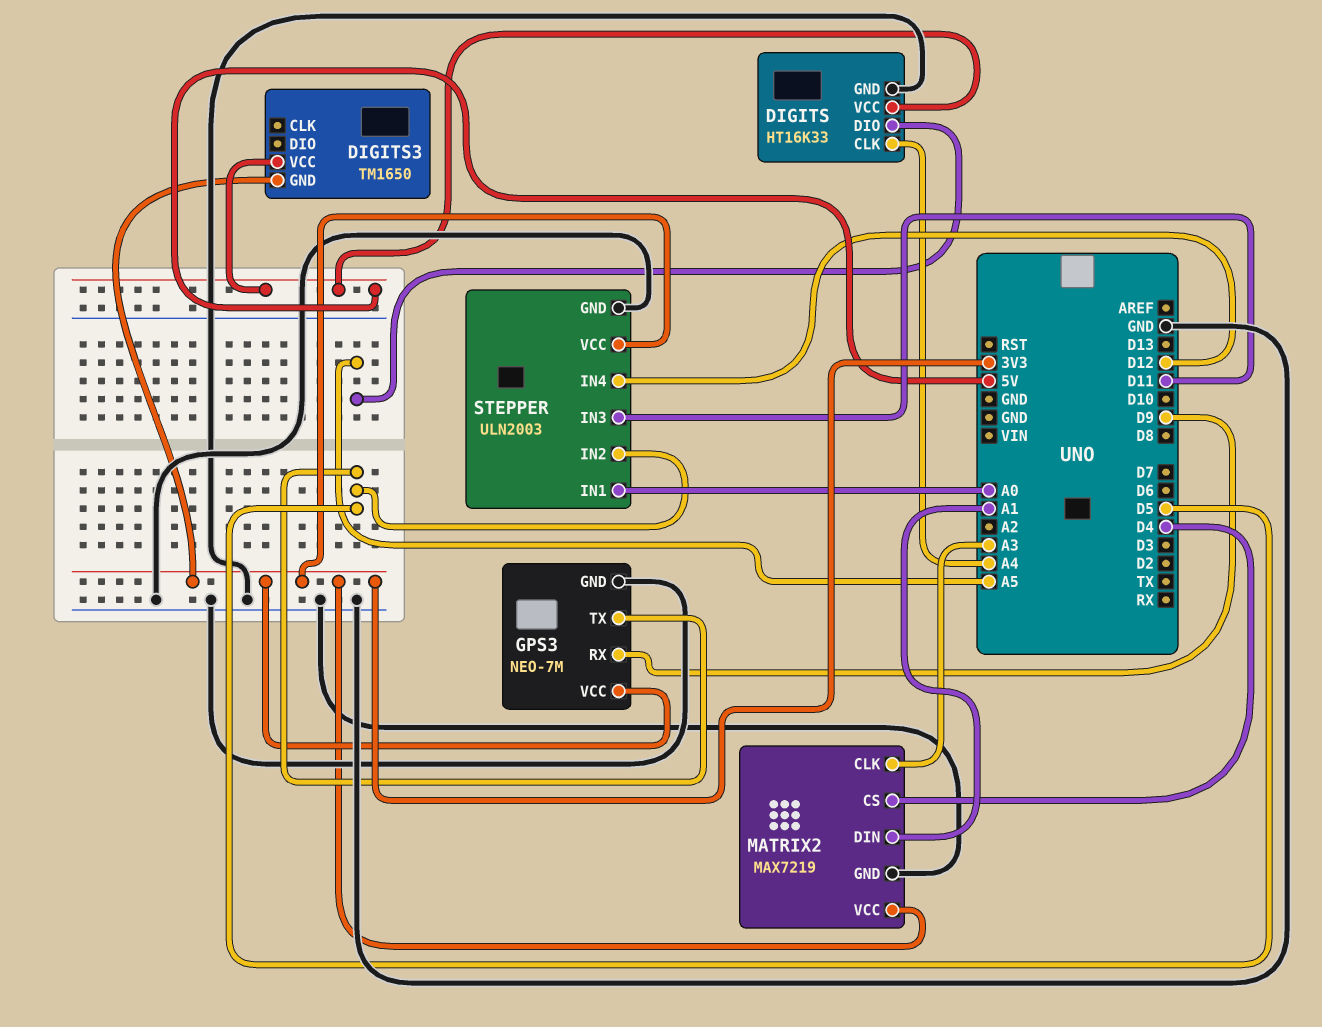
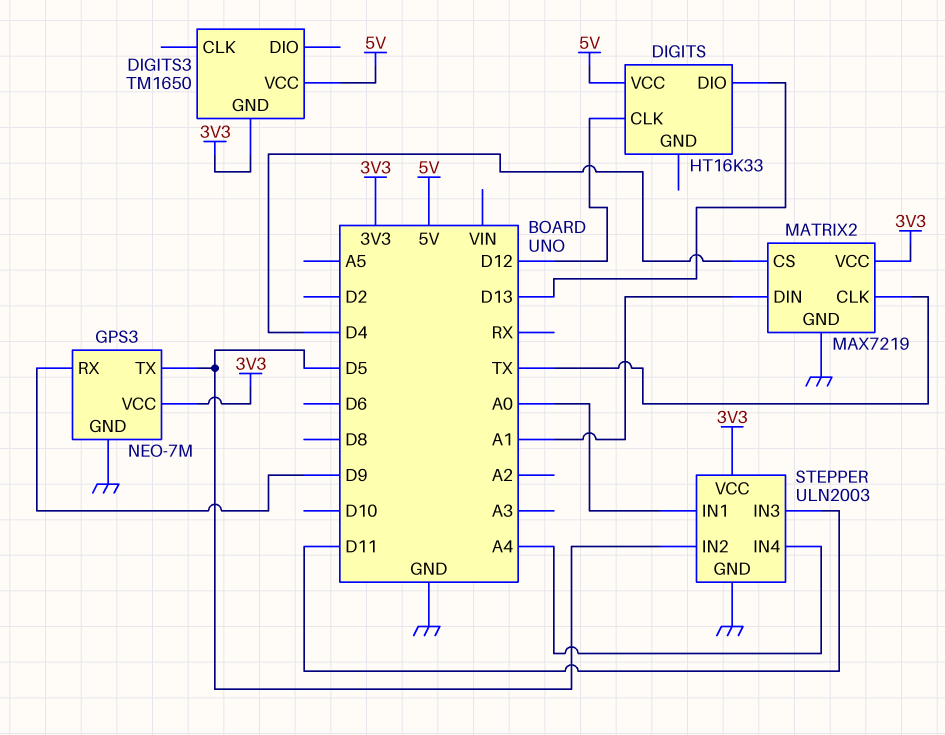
DIGITS pin CLK: A4 -> D12
DIGITS pin DIO: A5 -> D13
DIGITS pin GND: GND -> none
MATRIX2 pin CLK: A3 -> TX
STEPPER pin IN4: D12 -> A4

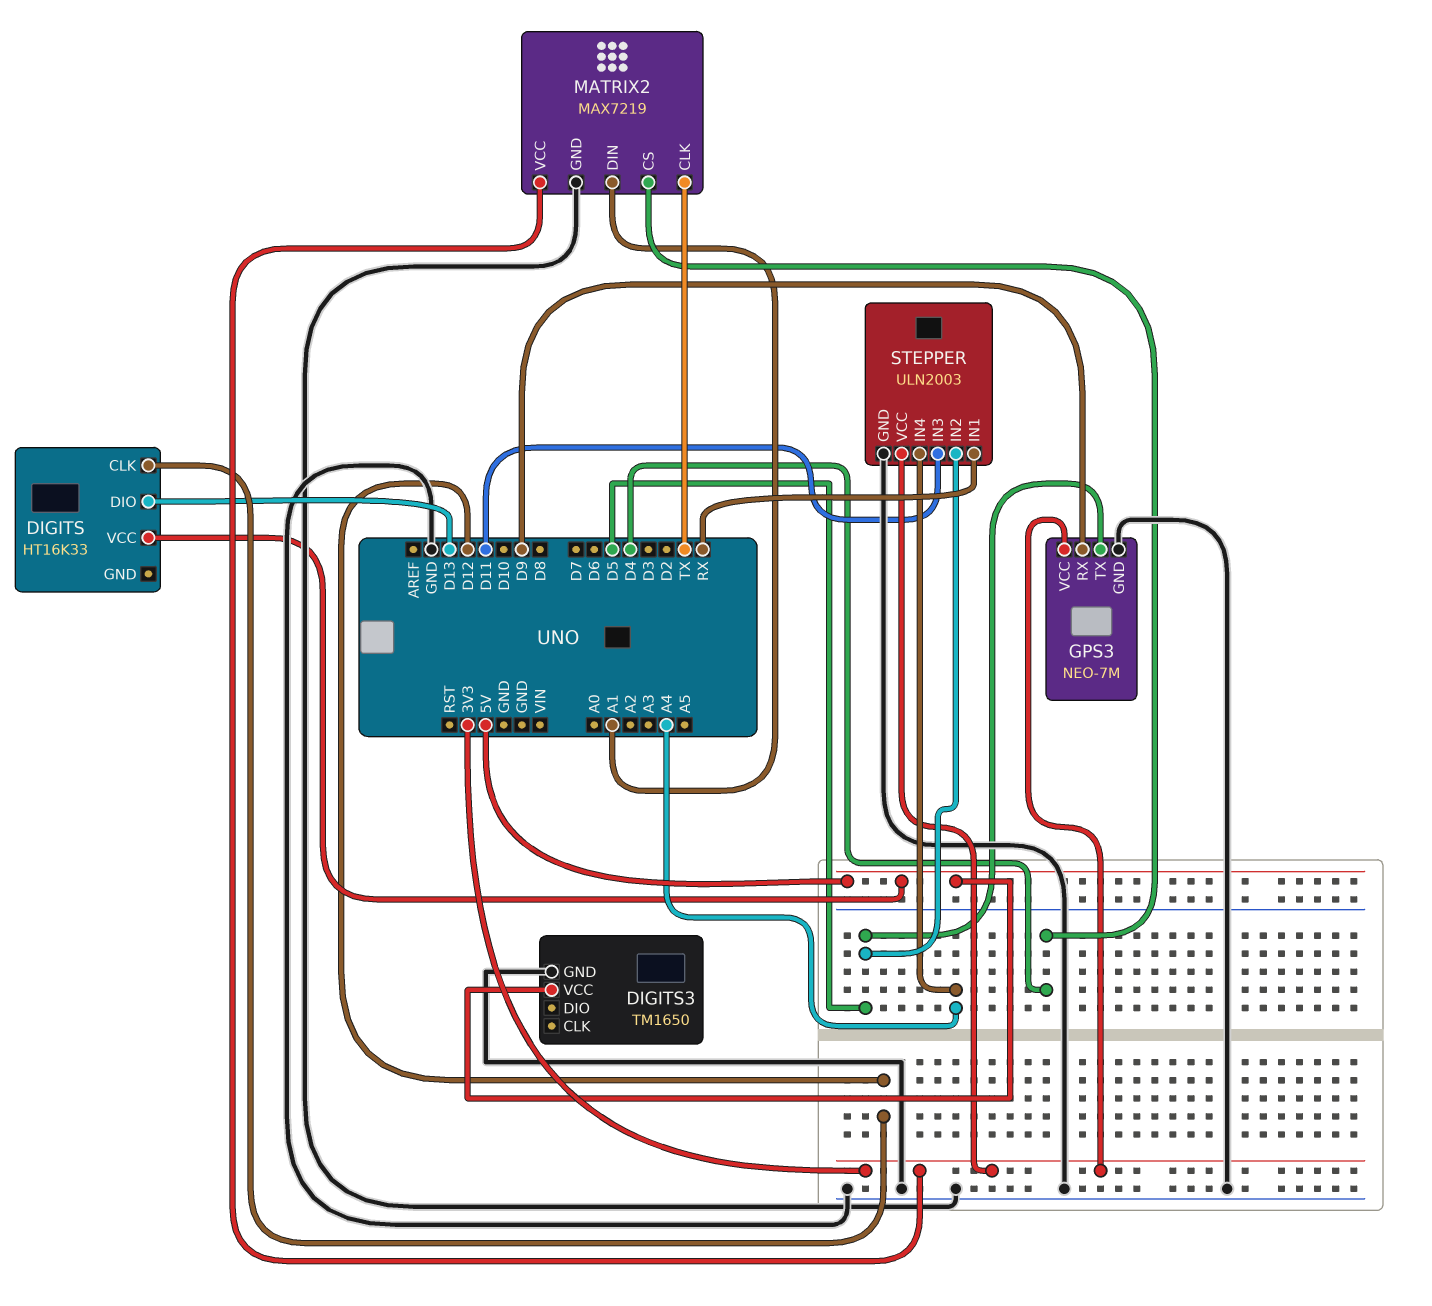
DIGITS3 pin GND: 3V3 -> GND
STEPPER pin IN1: A0 -> RX

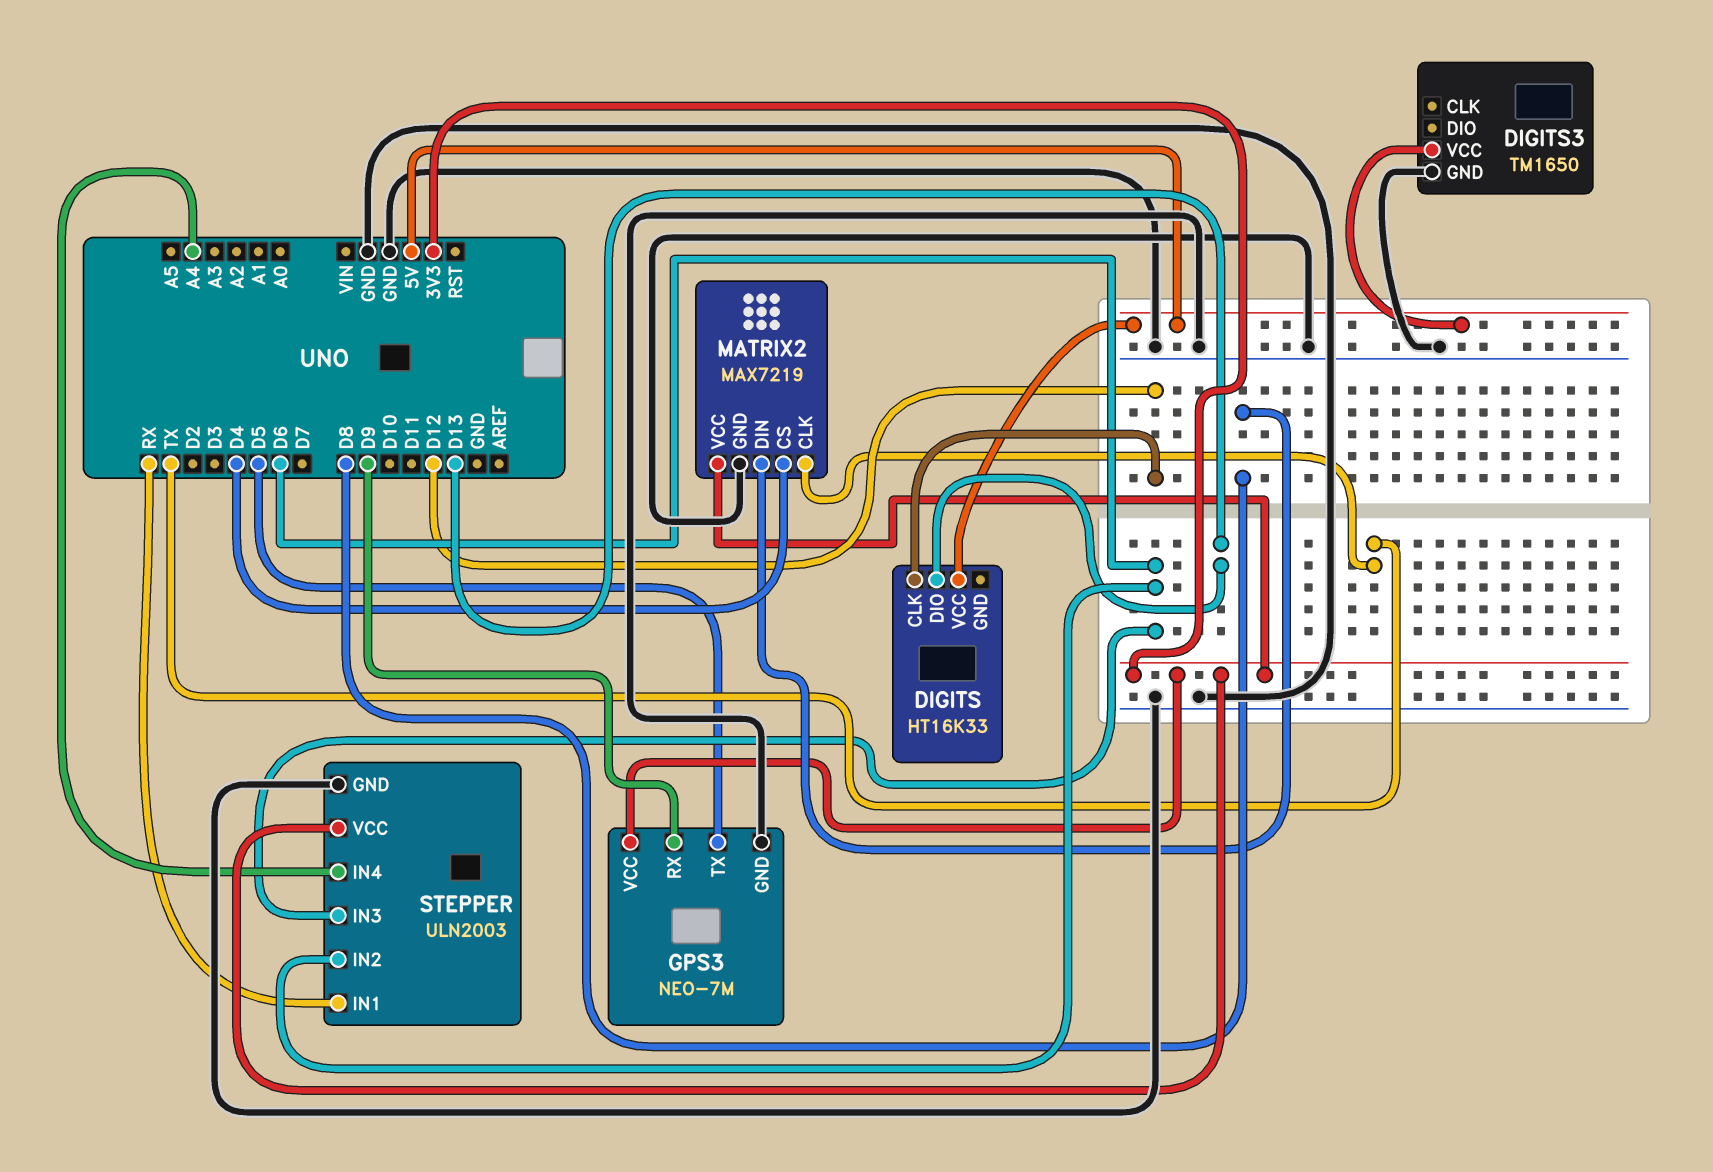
MATRIX2 pin DIN: A1 -> D8
STEPPER pin IN2: D5 -> D6
STEPPER pin IN3: D11 -> D6

